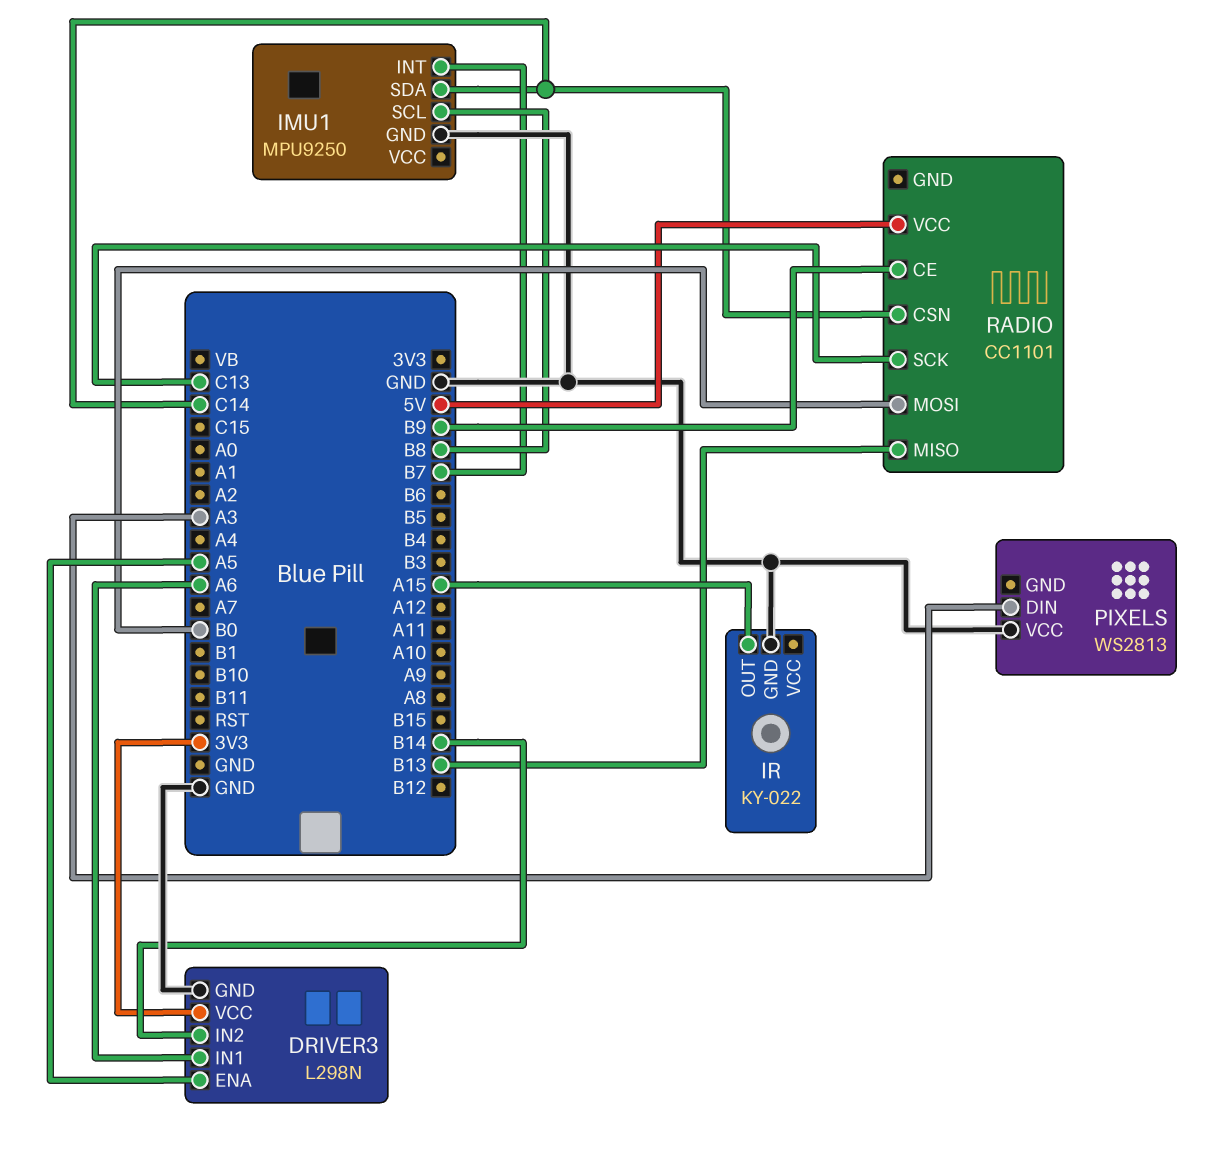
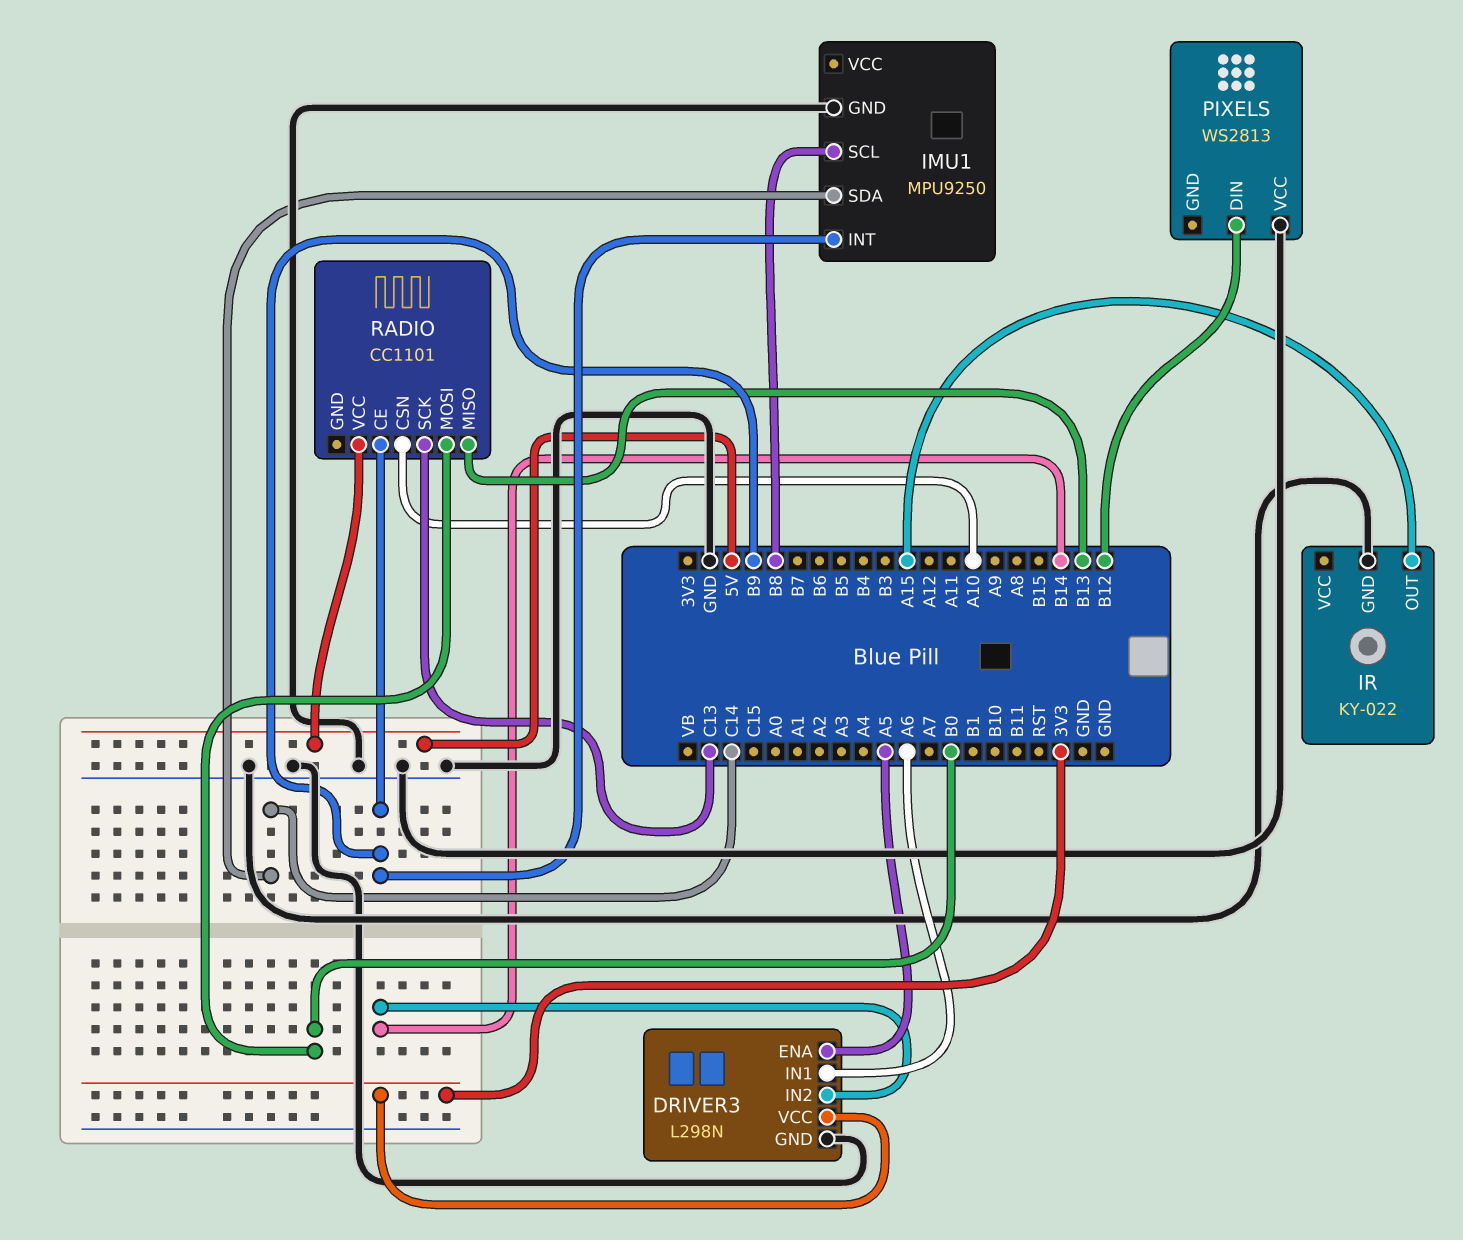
IMU1 pin INT: B7 -> B9
PIXELS pin DIN: A3 -> B12
RADIO pin CSN: C14 -> A10

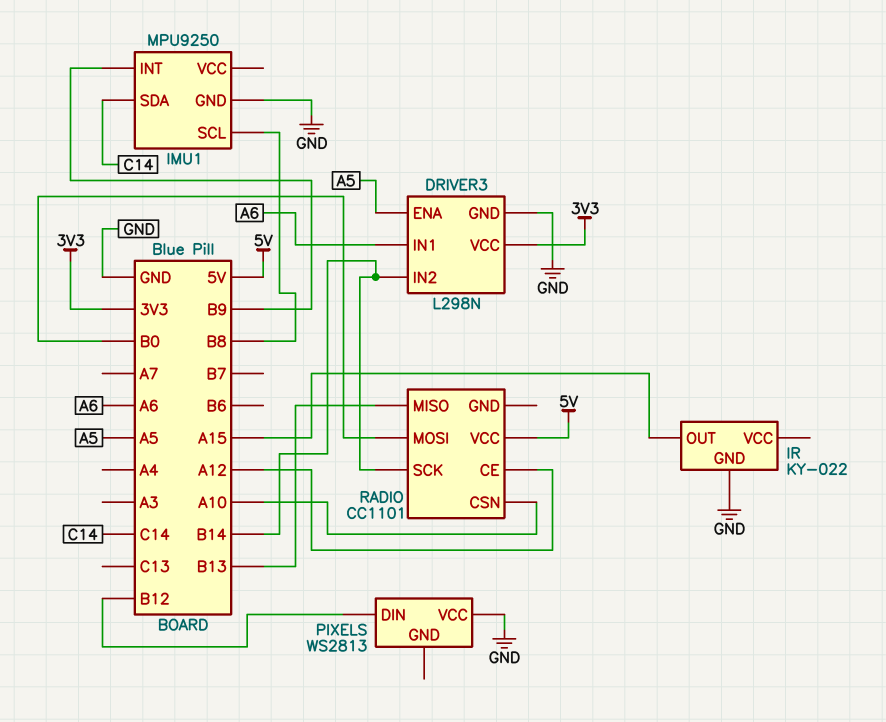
RADIO pin CE: B9 -> A12
RADIO pin SCK: C13 -> B14

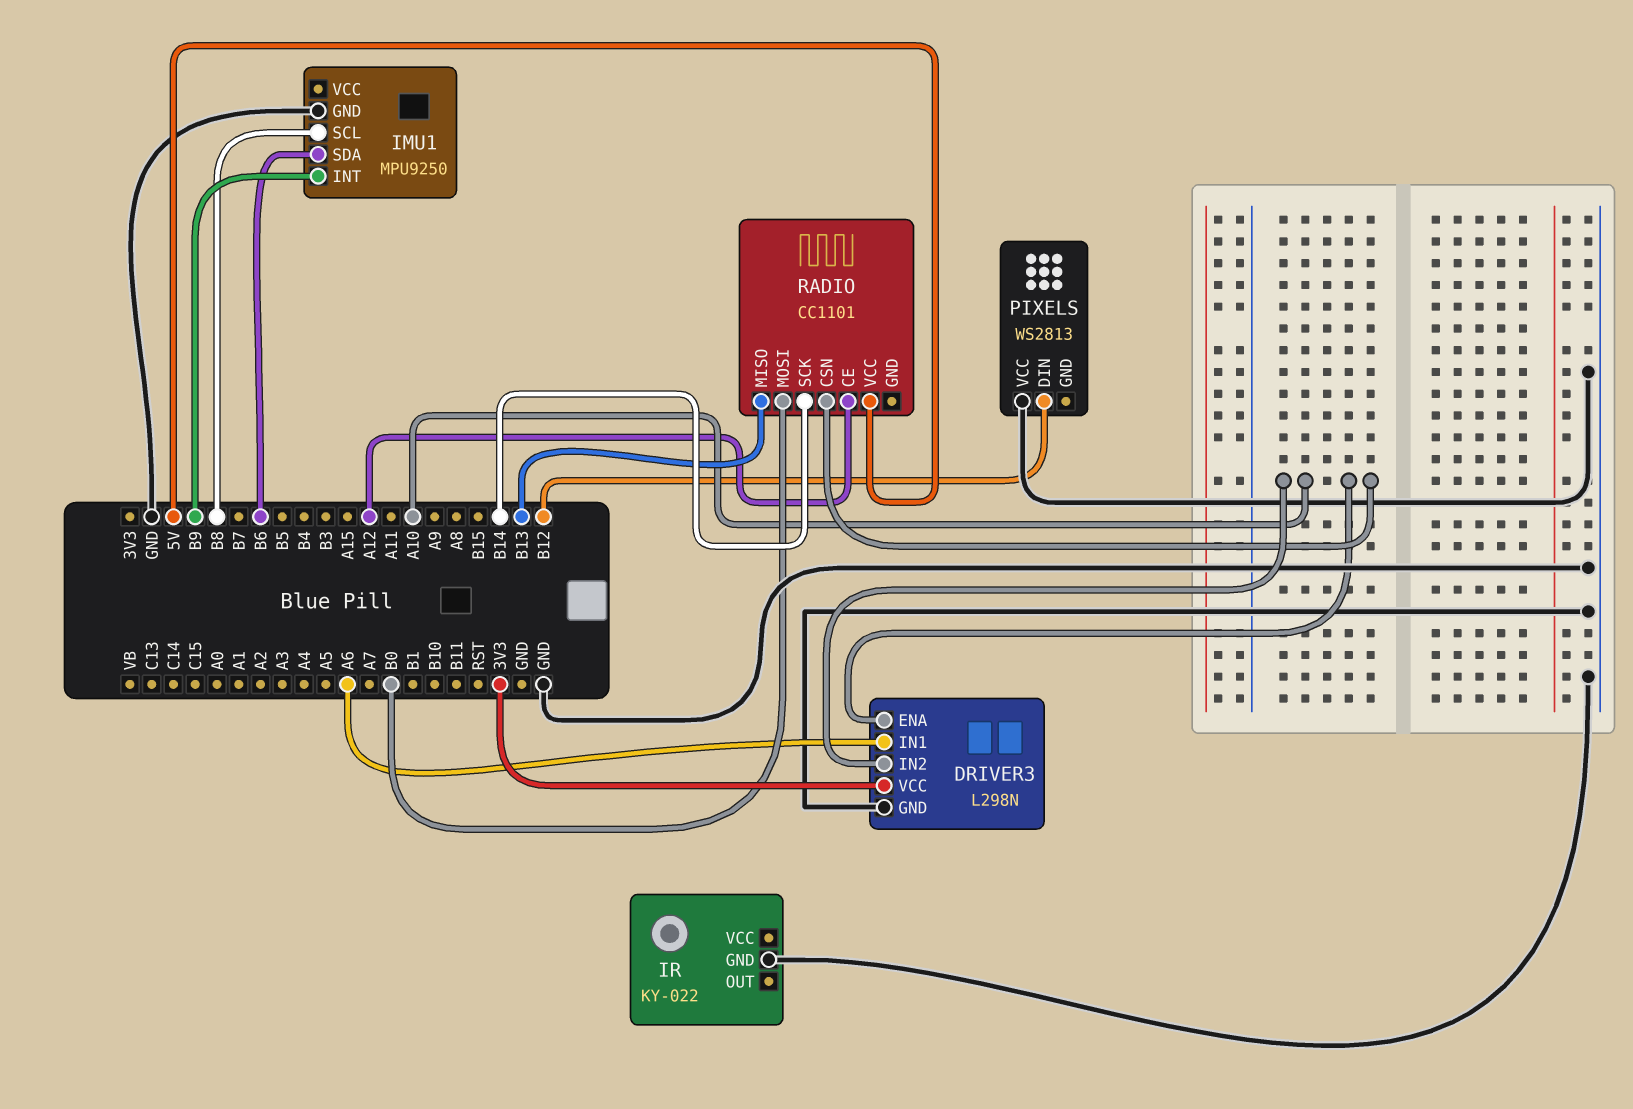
DRIVER3 pin ENA: A5 -> A10
DRIVER3 pin IN2: B14 -> A10
IMU1 pin SDA: C14 -> B6
IR pin OUT: A15 -> none

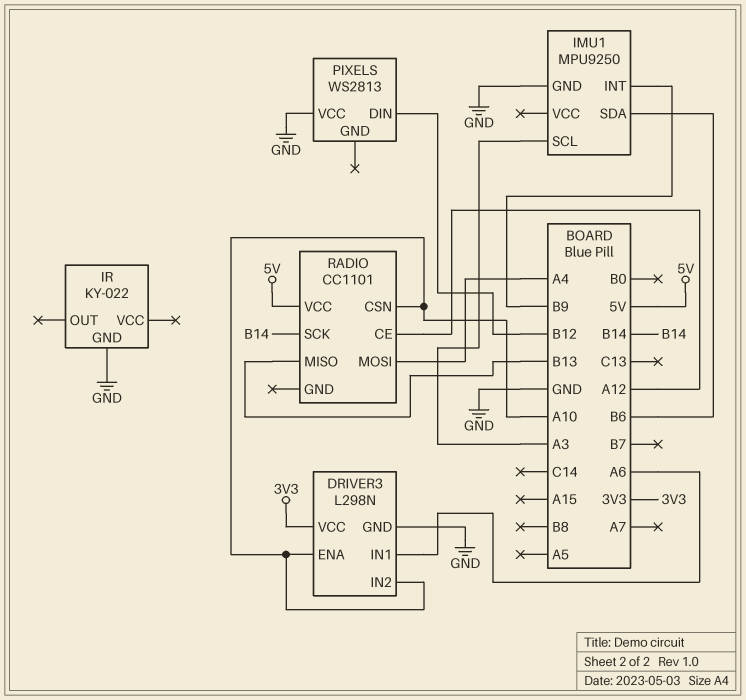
IMU1 pin SCL: B8 -> A3
RADIO pin MOSI: B0 -> A4

